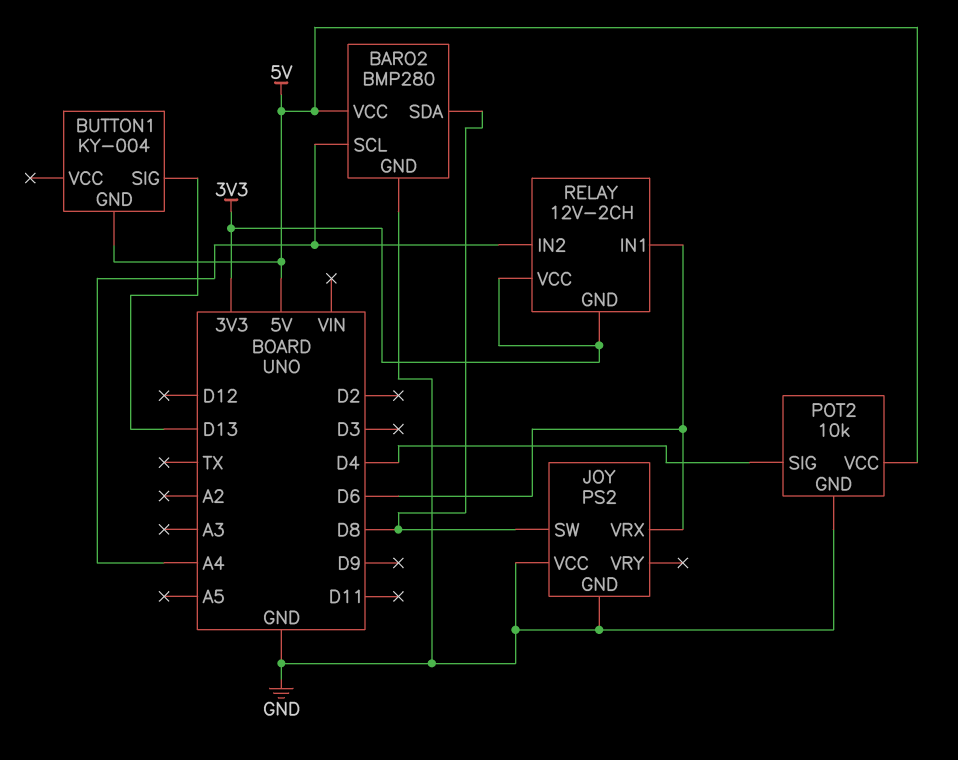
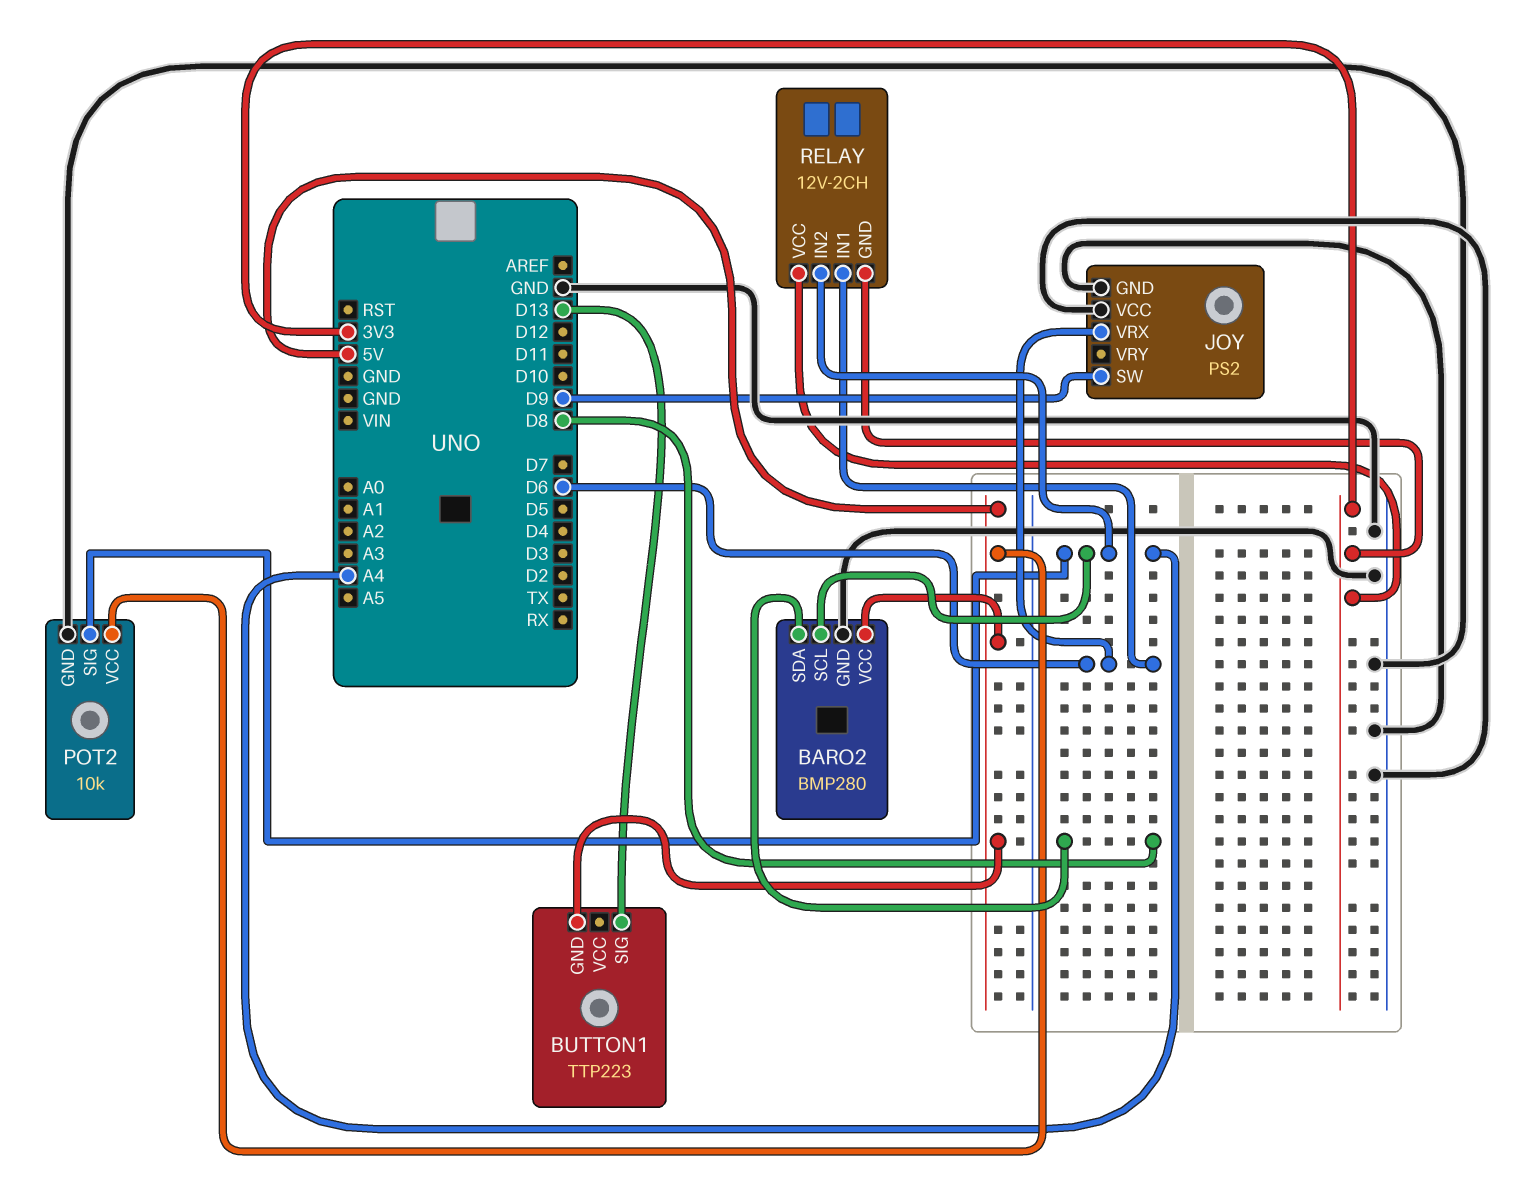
BUTTON1: KY-004 -> TTP223
JOY pin SW: D8 -> D9
POT2 pin SIG: D4 -> A4

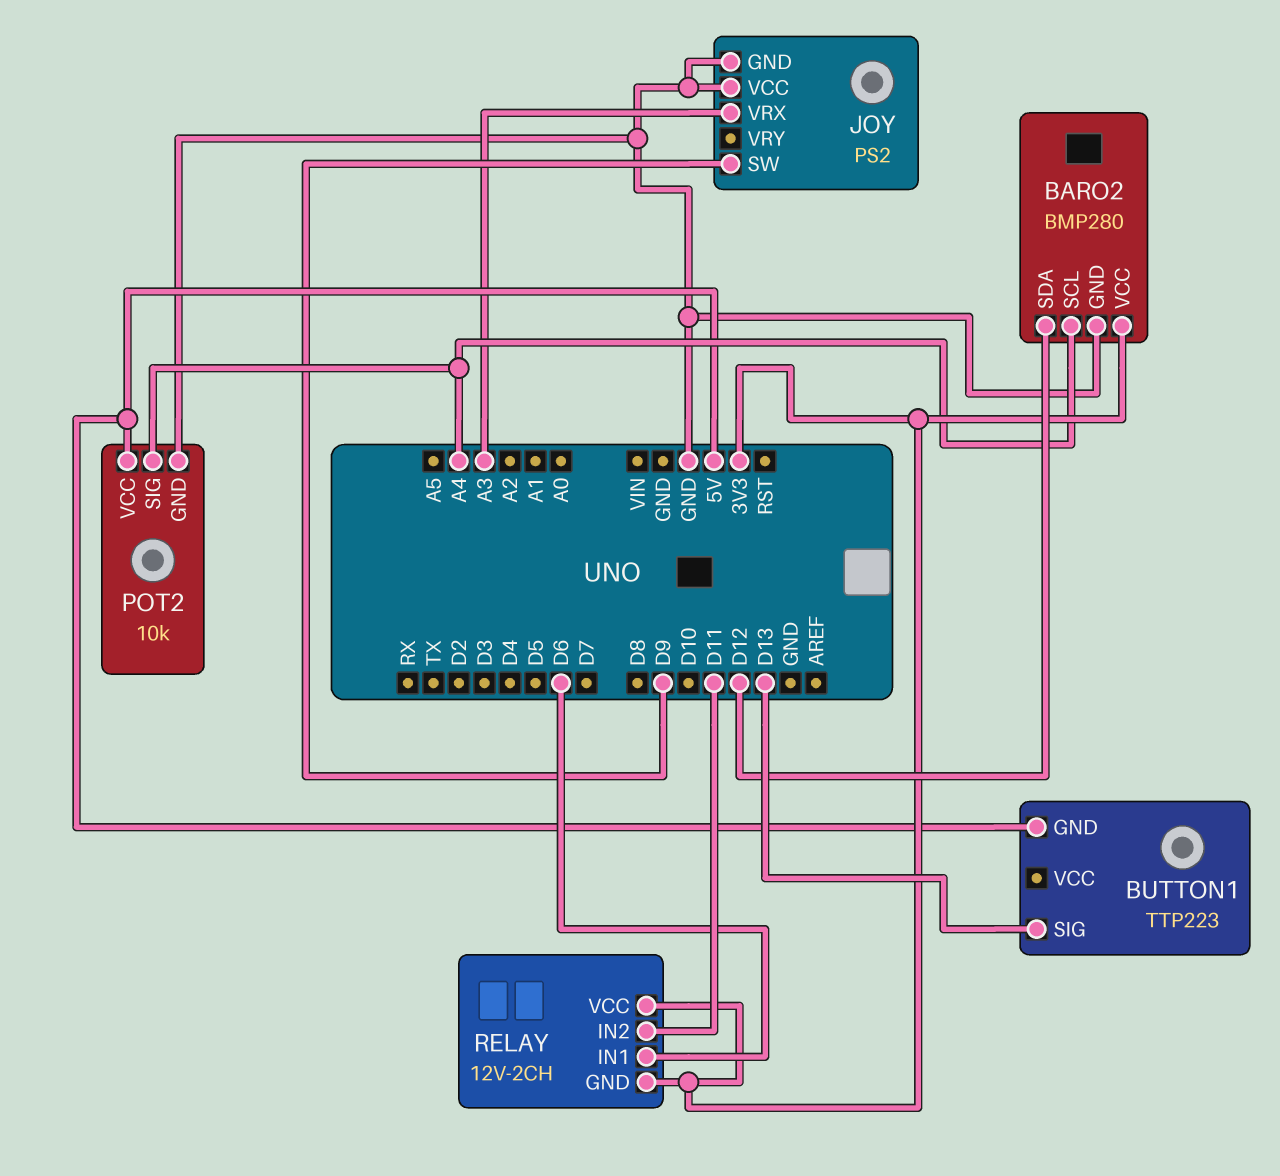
BARO2 pin SDA: D8 -> D12
BARO2 pin VCC: 5V -> 3V3
JOY pin VRX: D6 -> A3
RELAY pin IN2: A4 -> D11

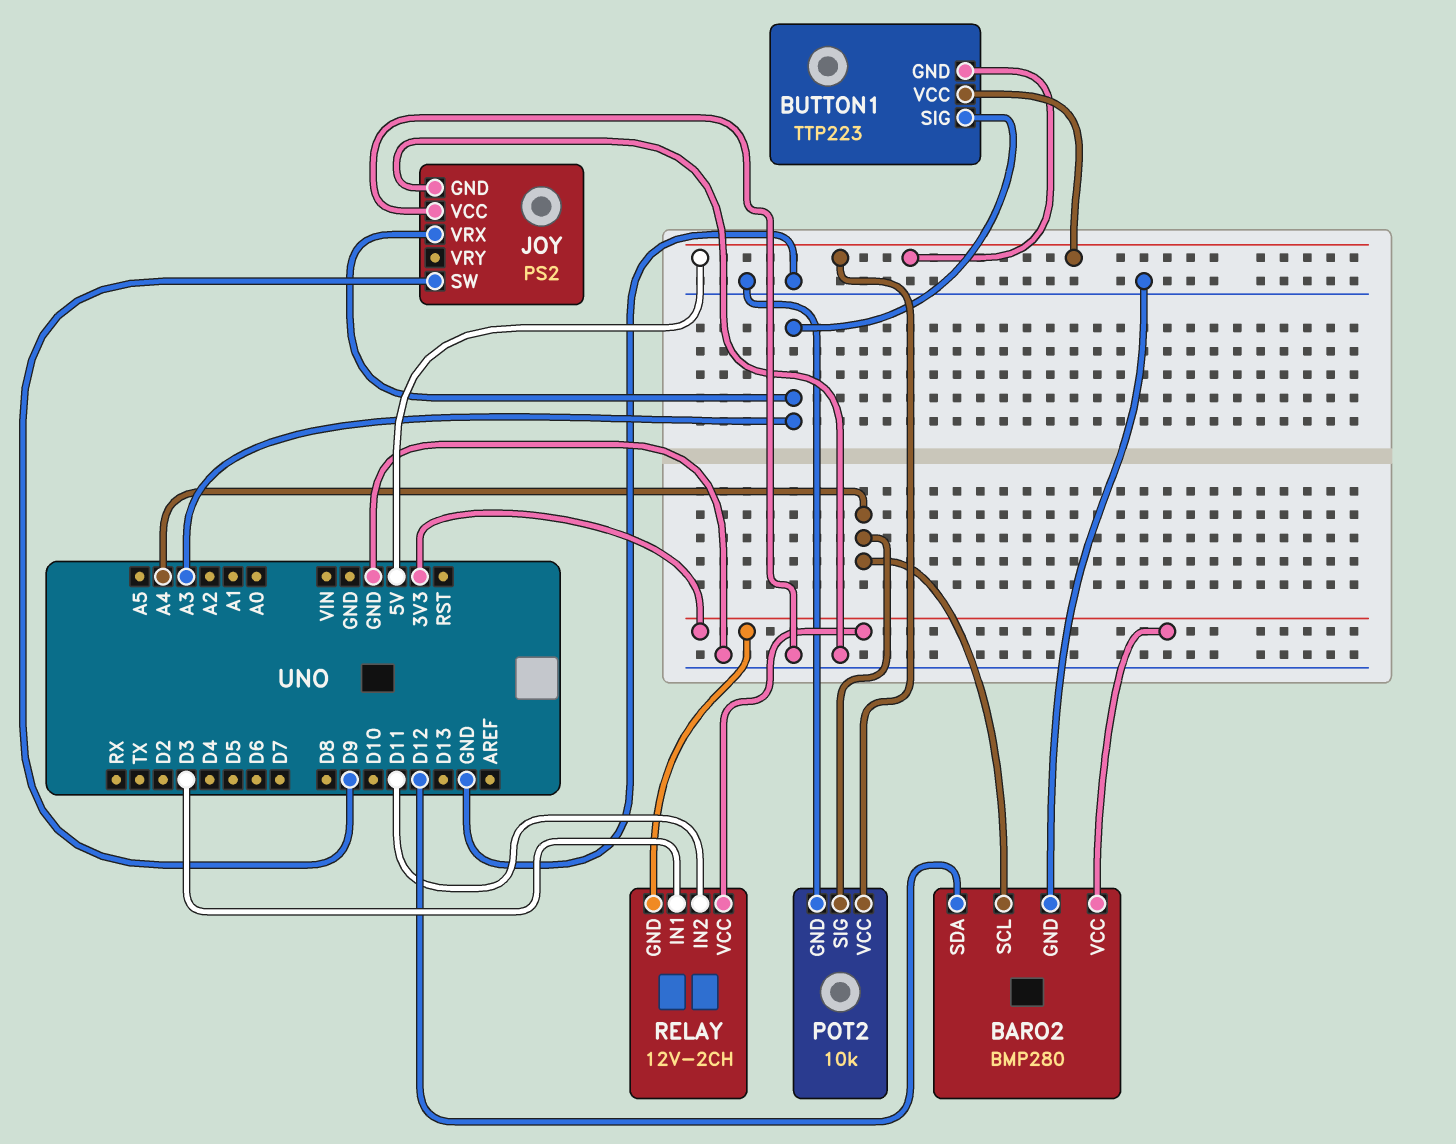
BUTTON1 pin SIG: D13 -> A3
BUTTON1 pin VCC: none -> 5V
RELAY pin IN1: D6 -> D3

